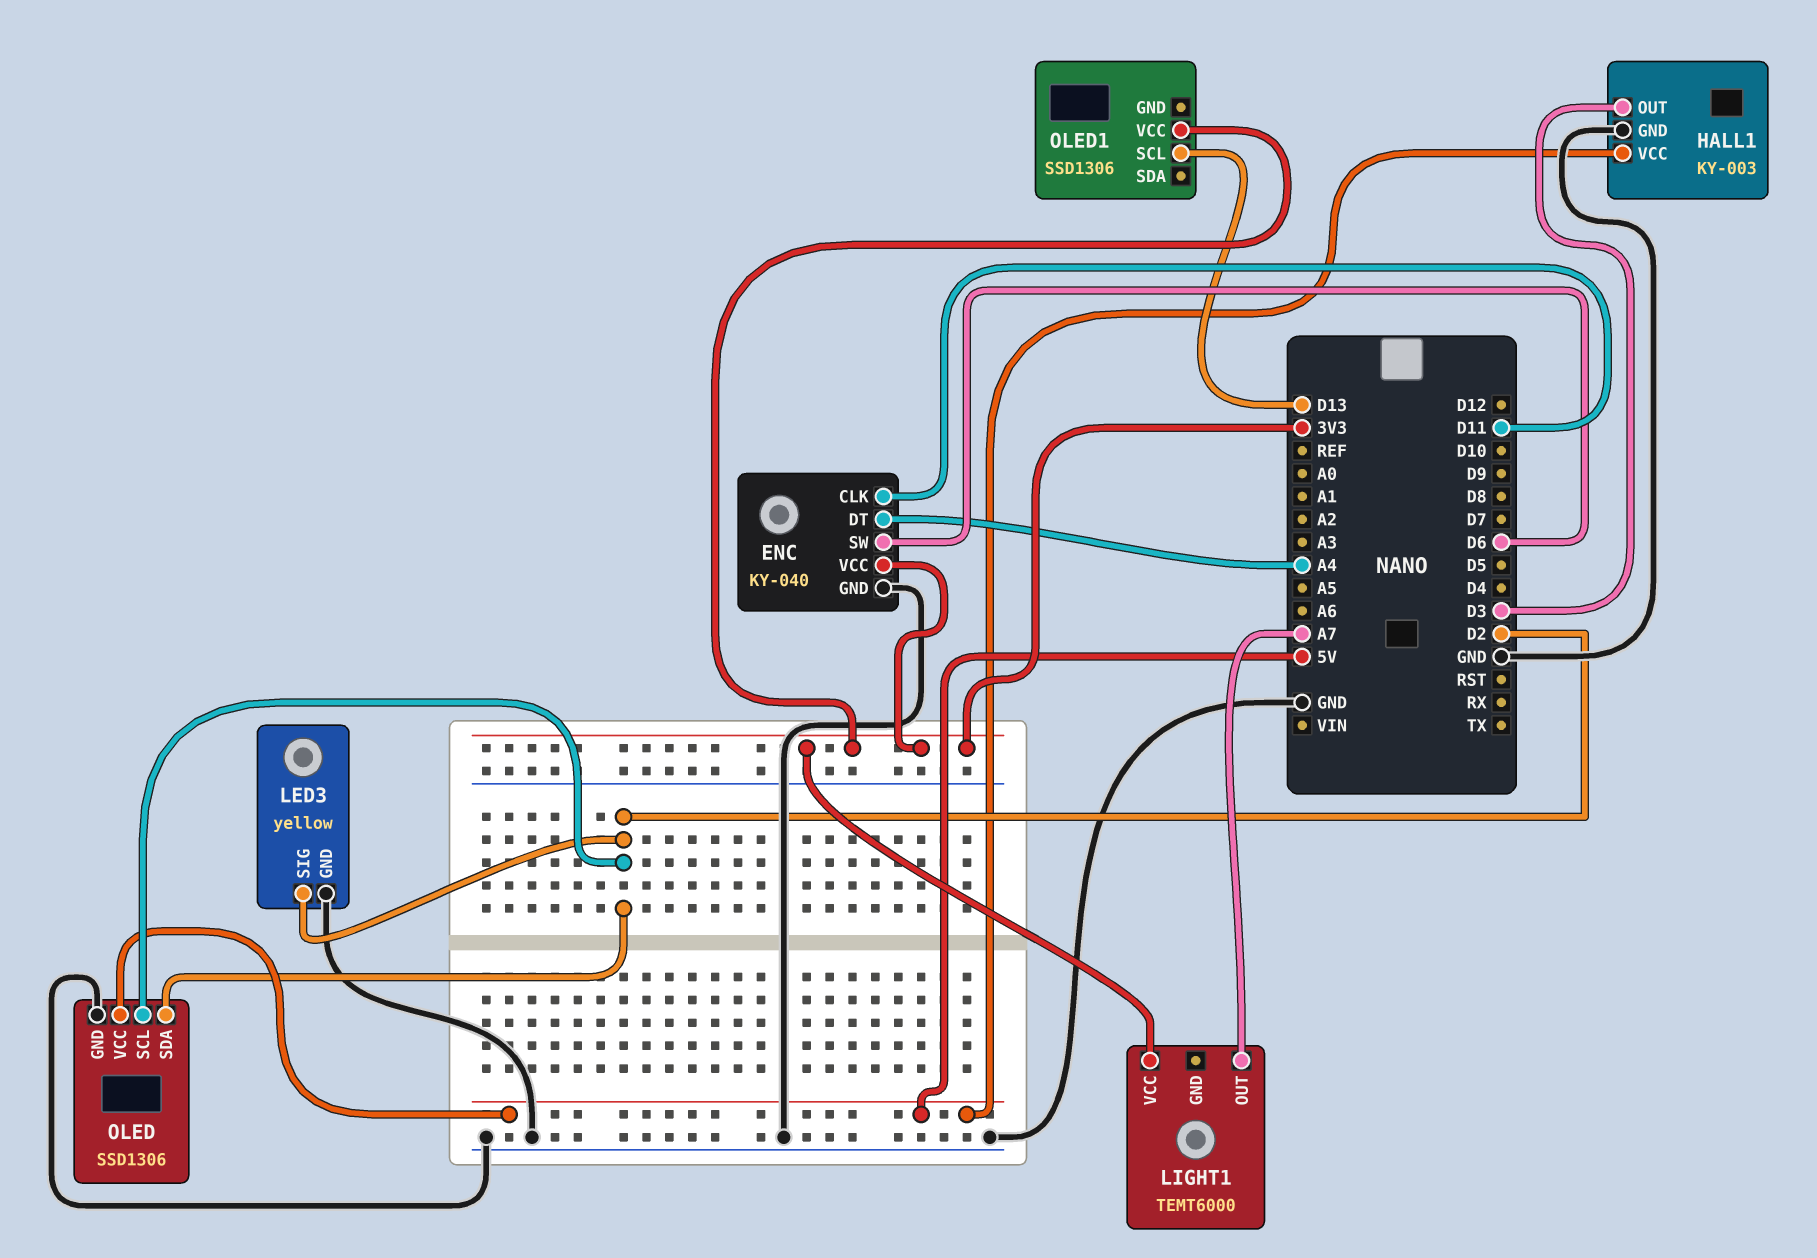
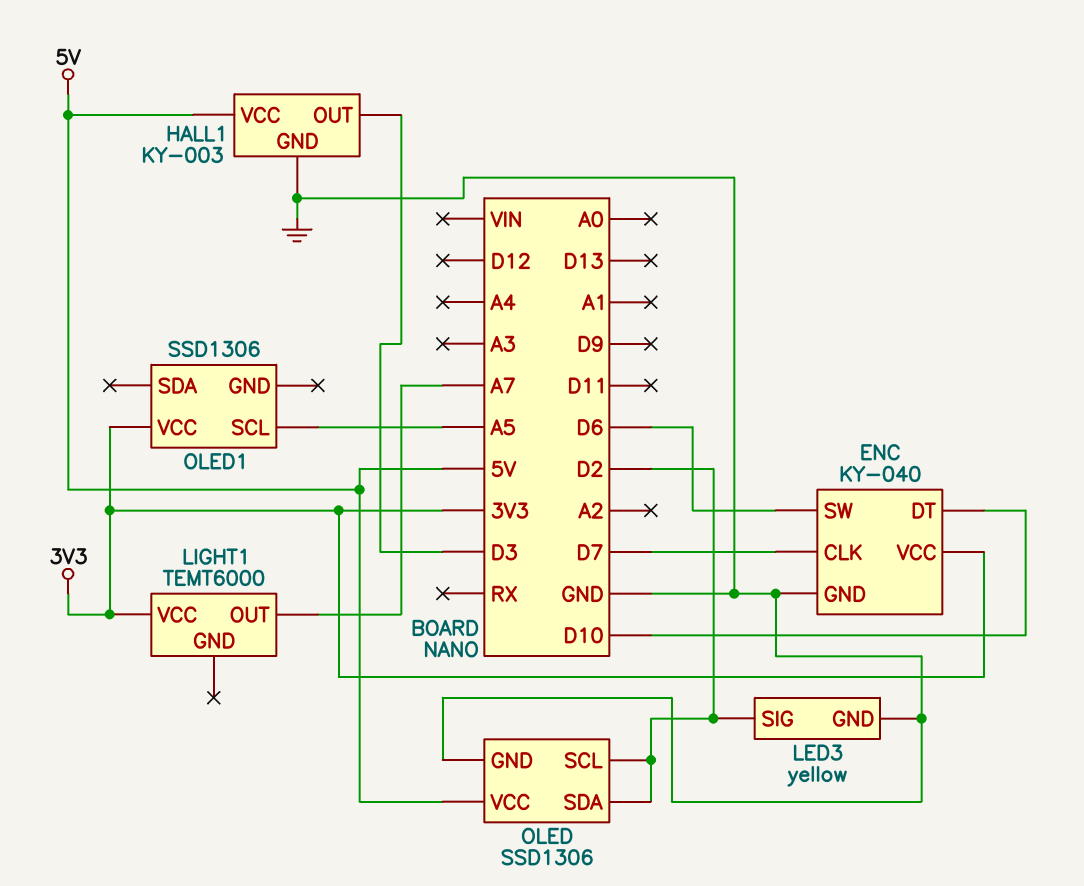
ENC pin CLK: D11 -> D7
ENC pin DT: A4 -> D10
OLED1 pin SCL: D13 -> A5

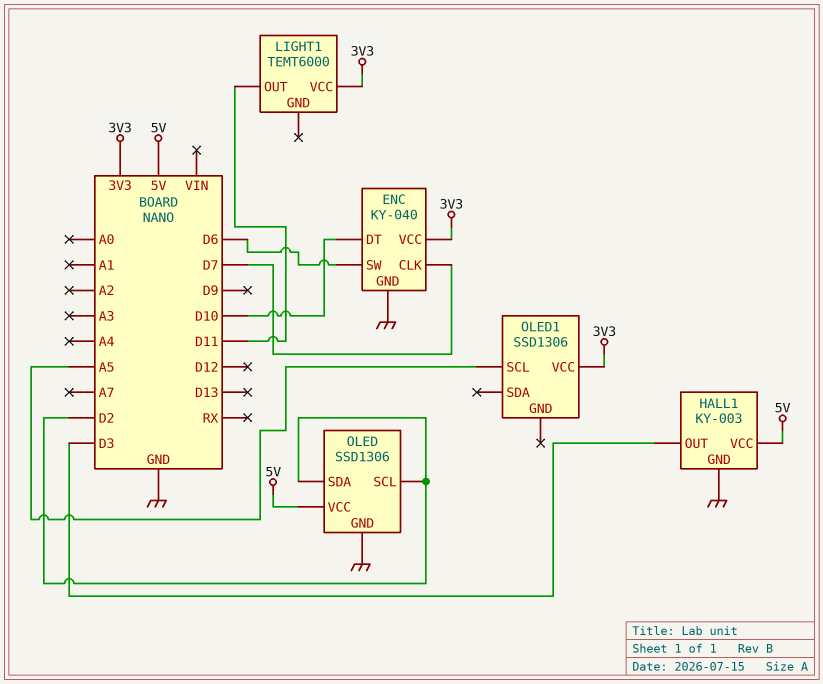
LED3: yellow -> none
LED3 pin GND: GND -> none
LED3 pin SIG: D2 -> none
LIGHT1 pin OUT: A7 -> D11

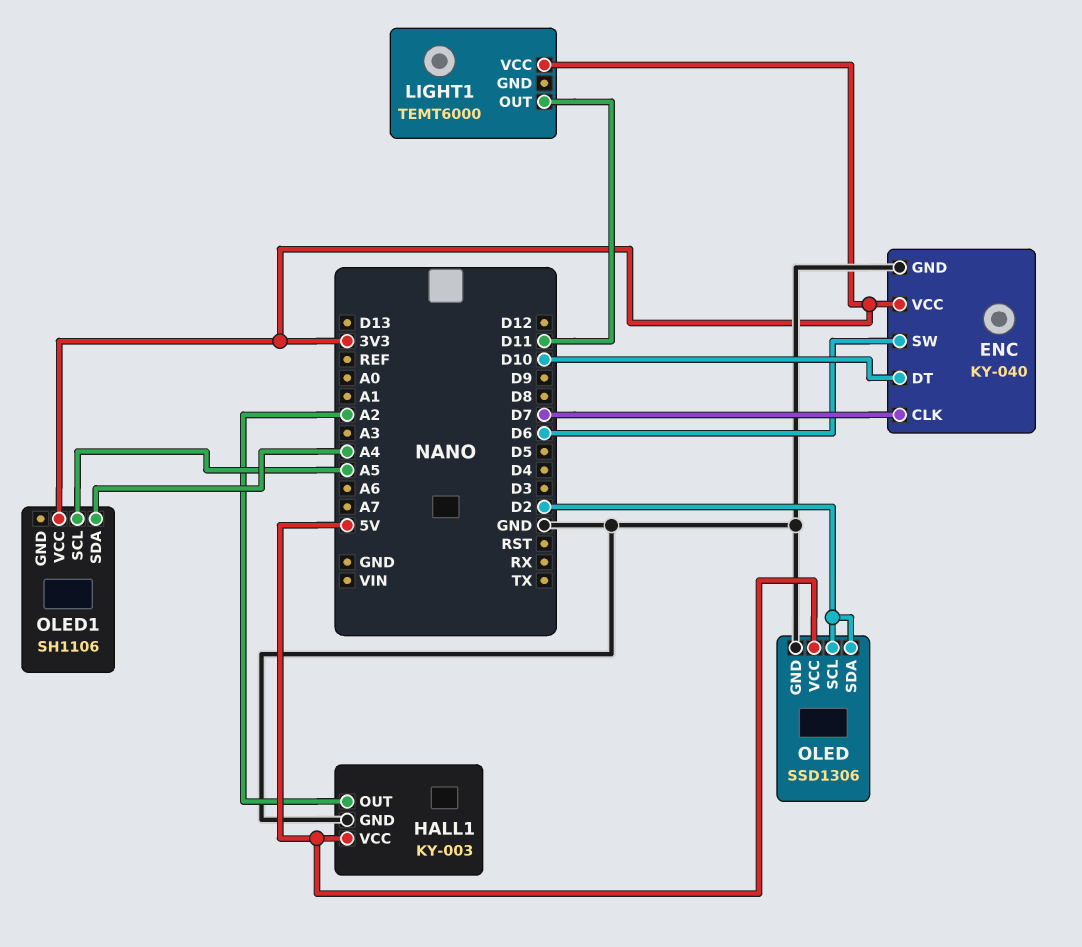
HALL1 pin OUT: D3 -> A2
OLED1: SSD1306 -> SH1106
OLED1 pin SDA: none -> A4

